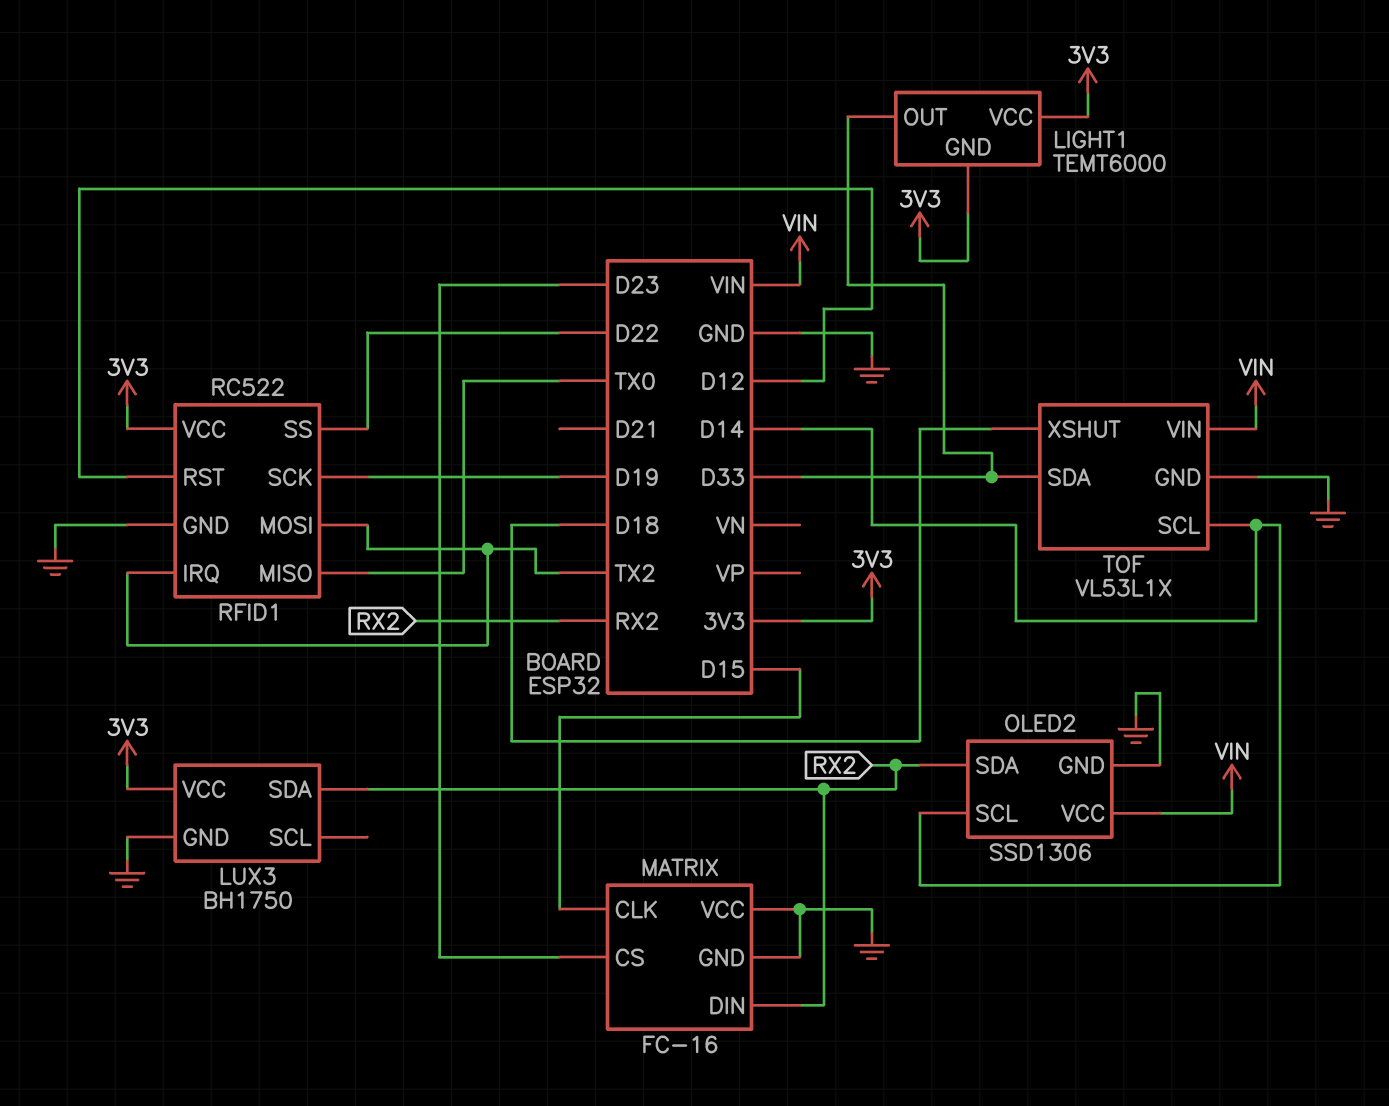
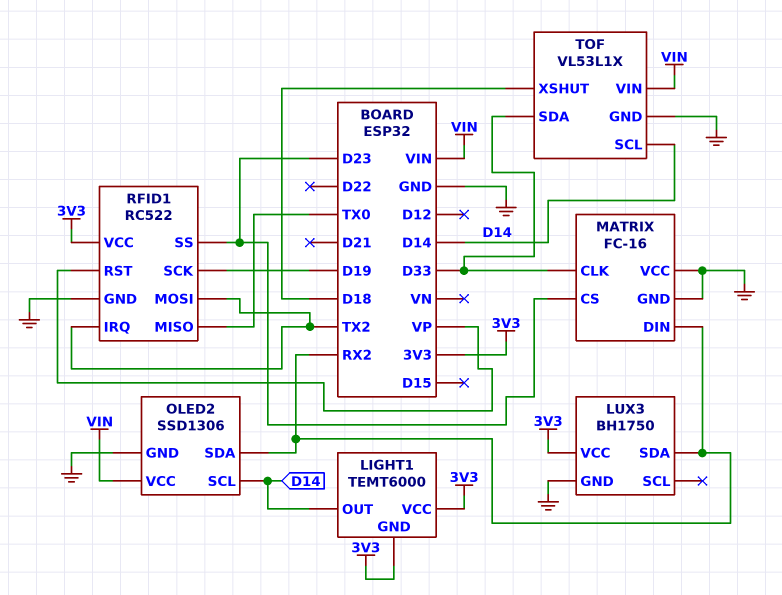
LIGHT1 pin OUT: D33 -> D14
MATRIX pin CLK: D15 -> D33
RFID1 pin RST: D12 -> VP
RFID1 pin SS: D22 -> D23

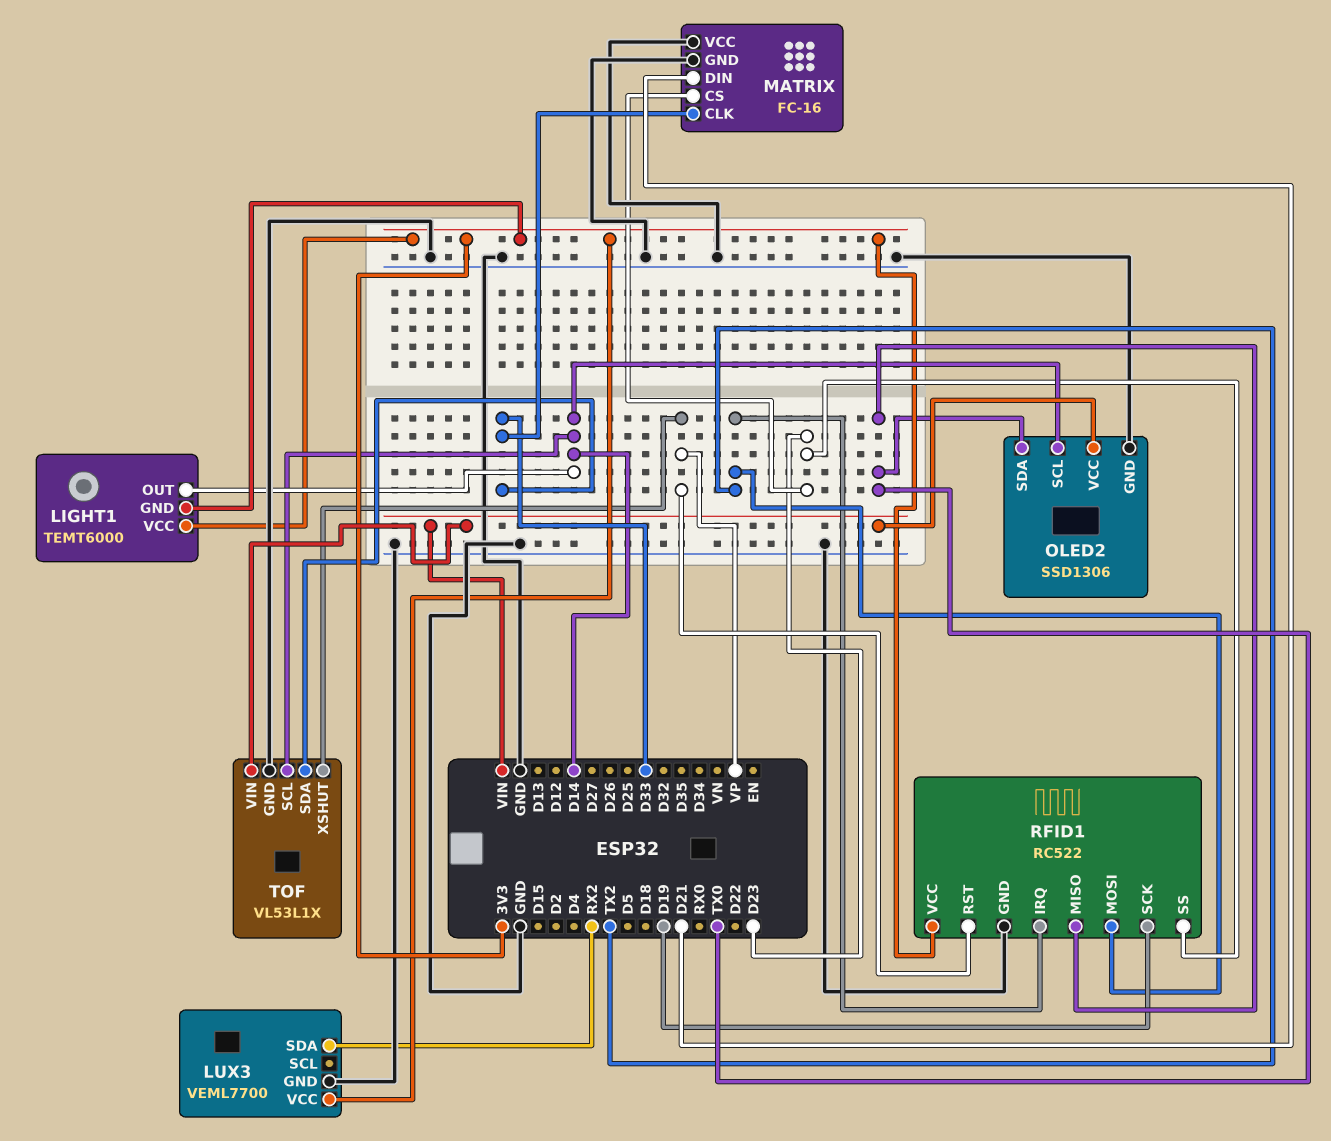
LUX3: BH1750 -> VEML7700
MATRIX pin DIN: RX2 -> D21
OLED2 pin SDA: RX2 -> TX0
TOF pin XSHUT: D18 -> VP

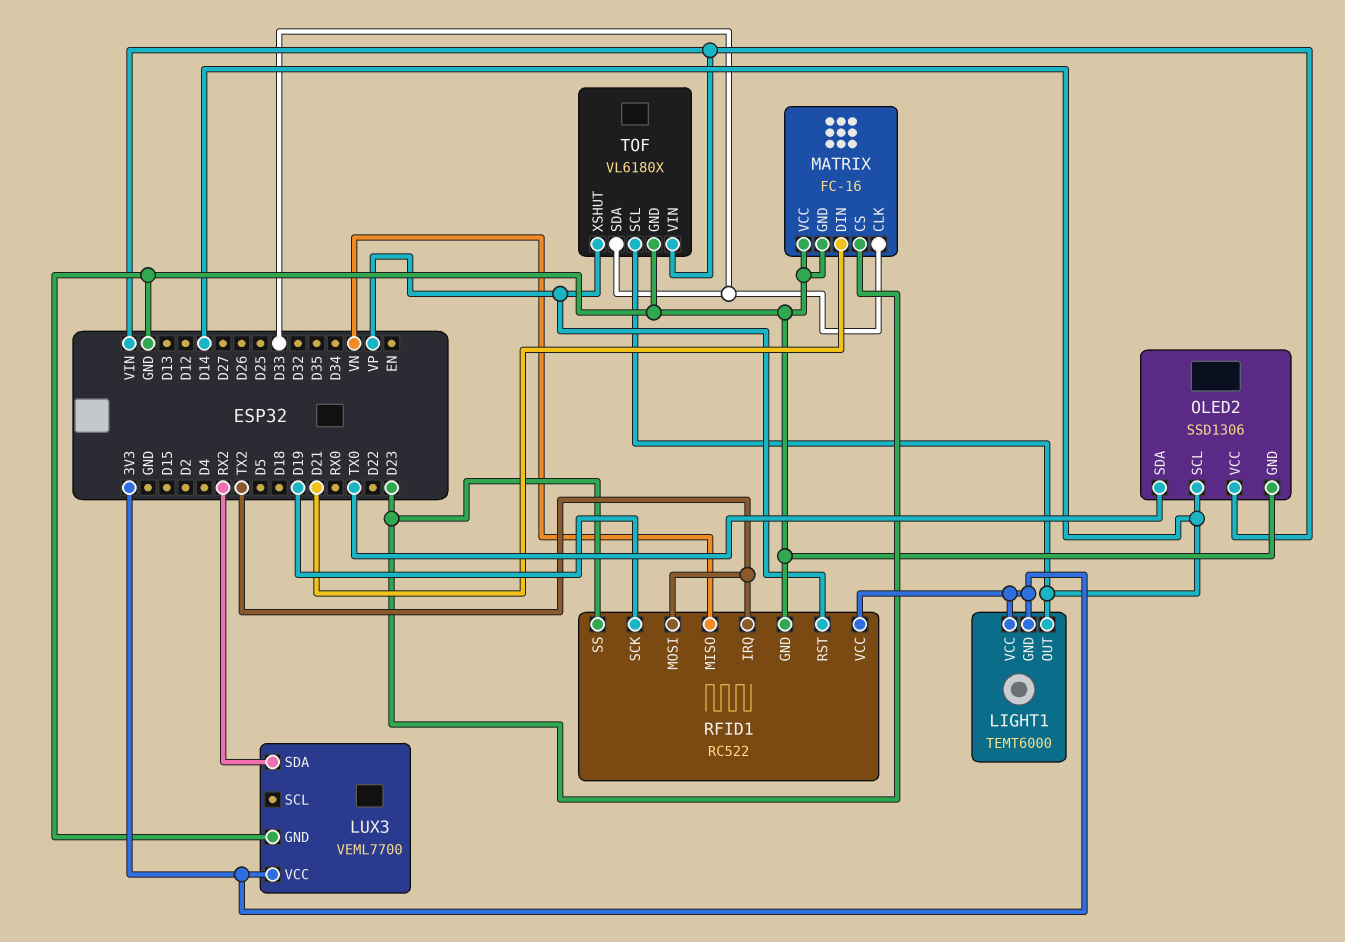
RFID1 pin MISO: TX0 -> VN
TOF: VL53L1X -> VL6180X

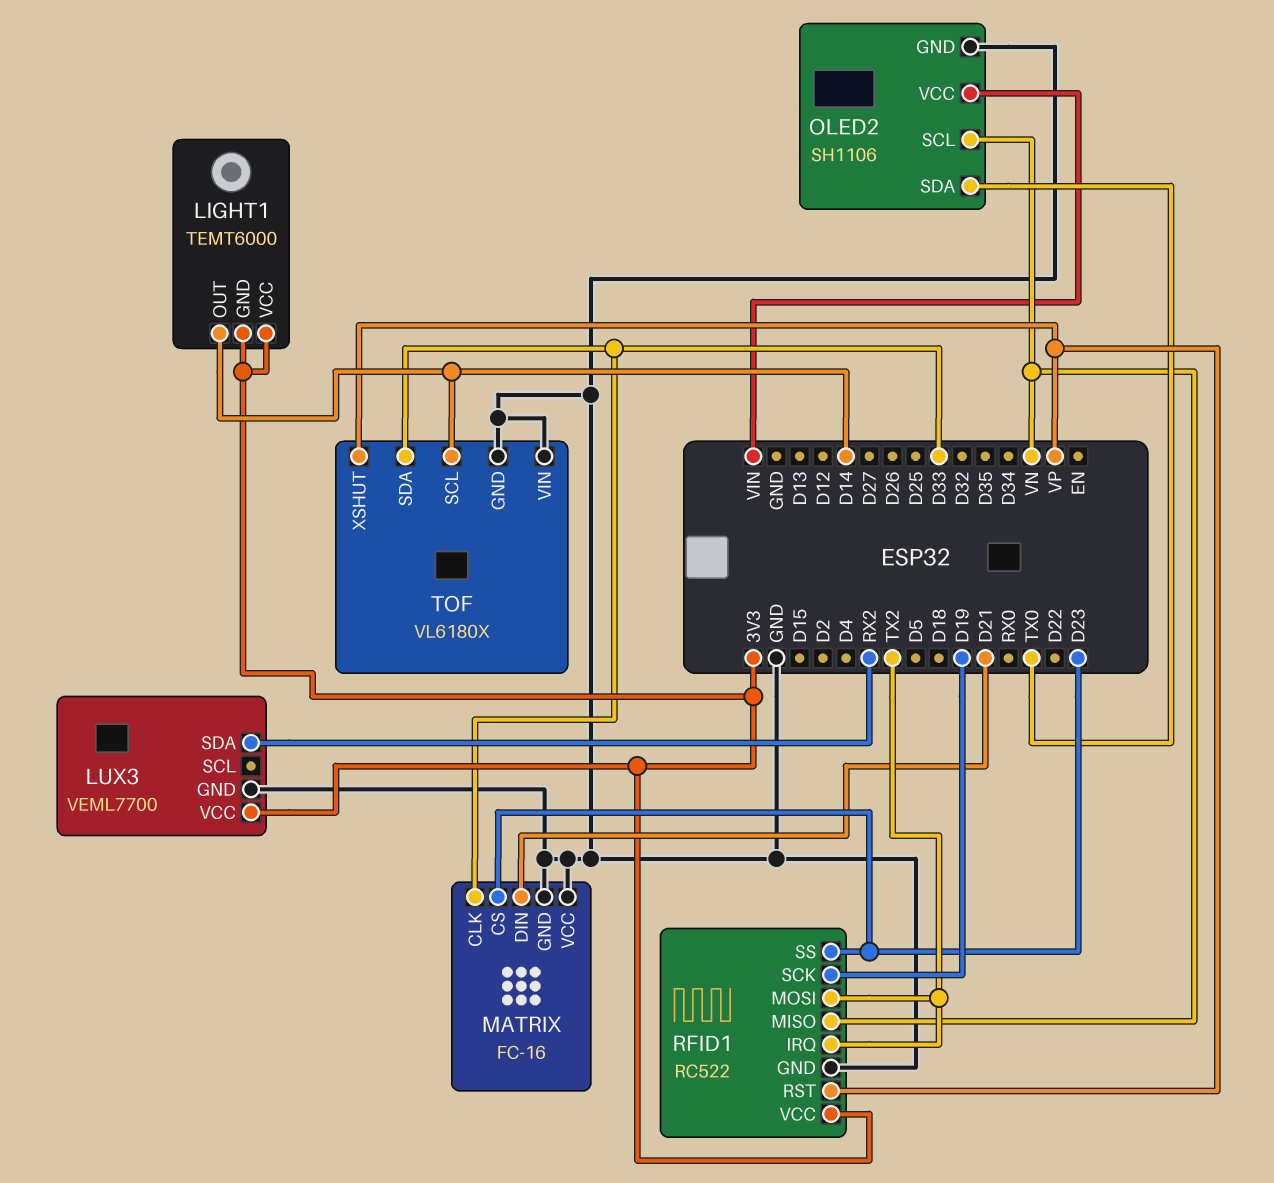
OLED2: SSD1306 -> SH1106
OLED2 pin SCL: D14 -> VN
TOF pin VIN: VIN -> GND

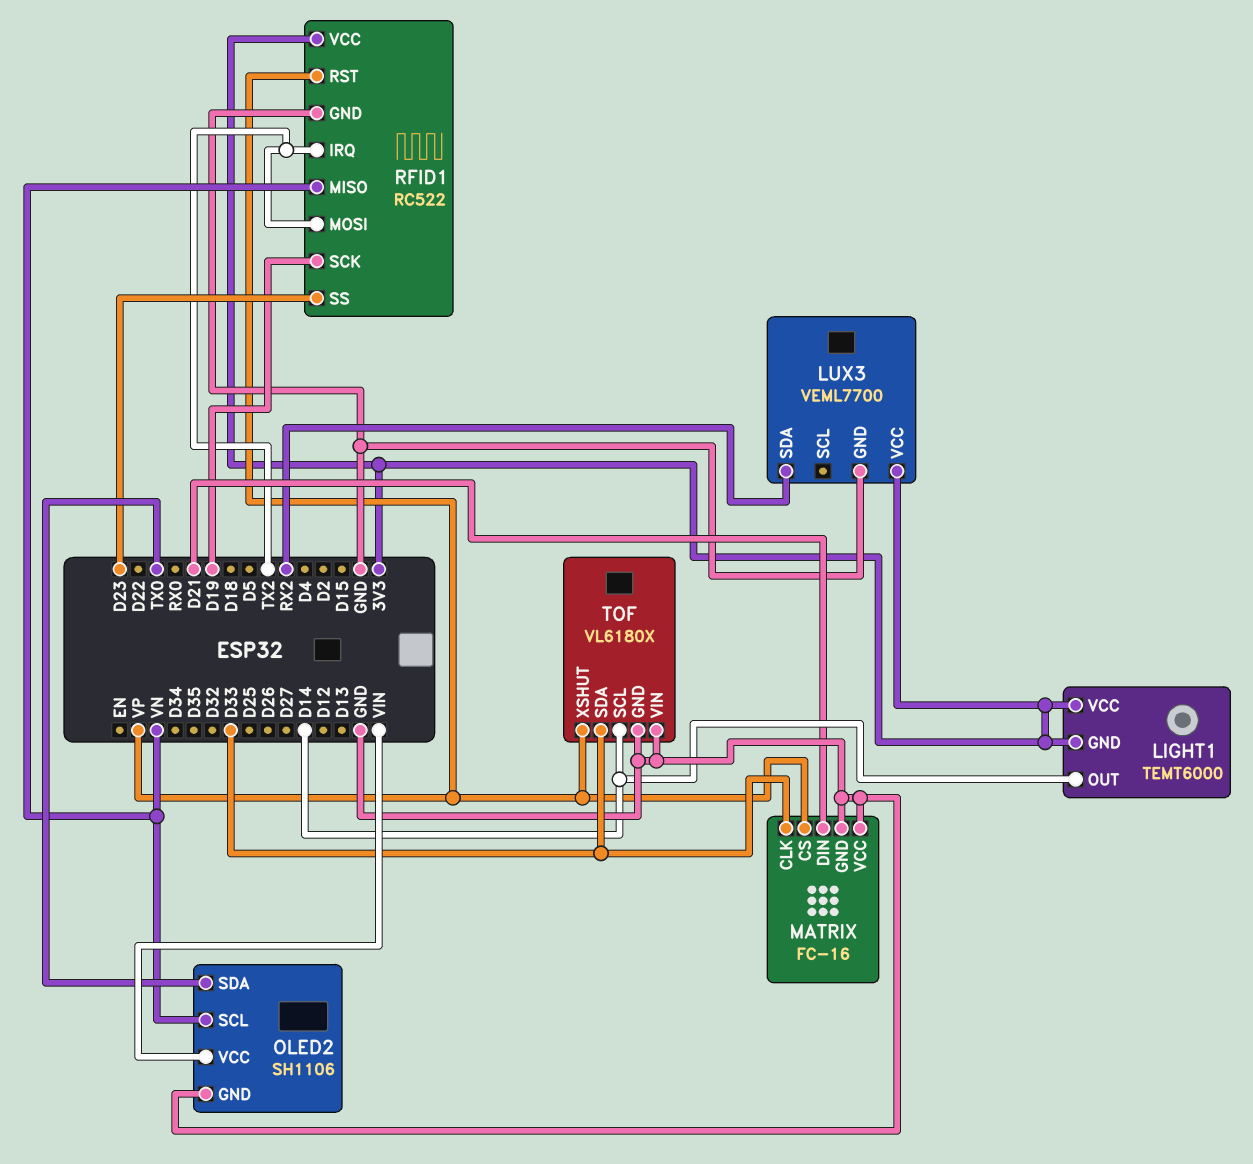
MATRIX pin CS: D23 -> VP

